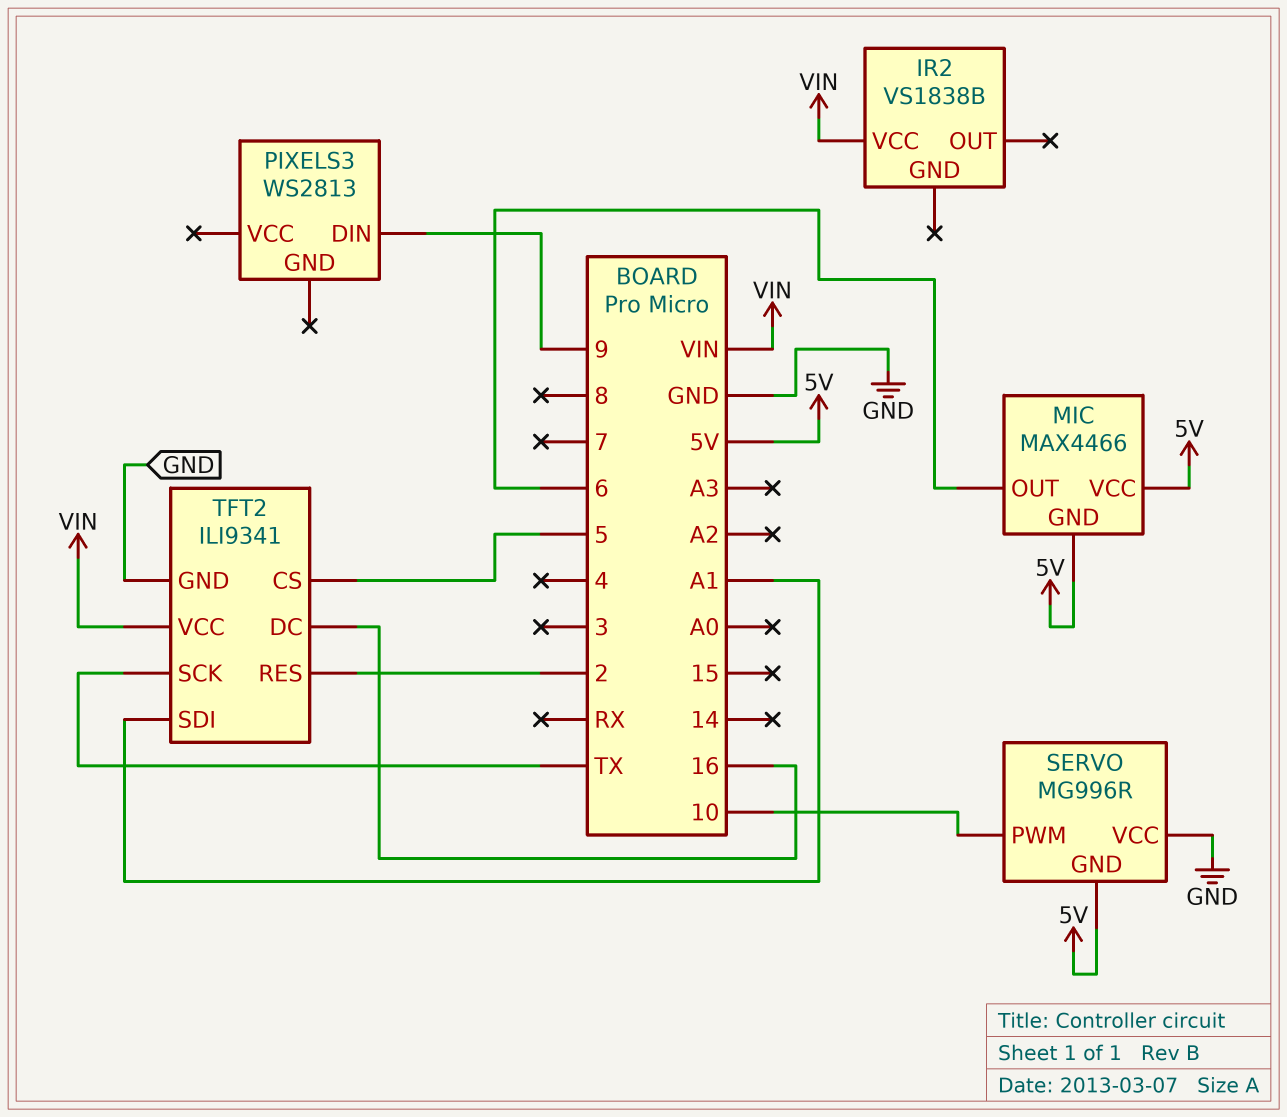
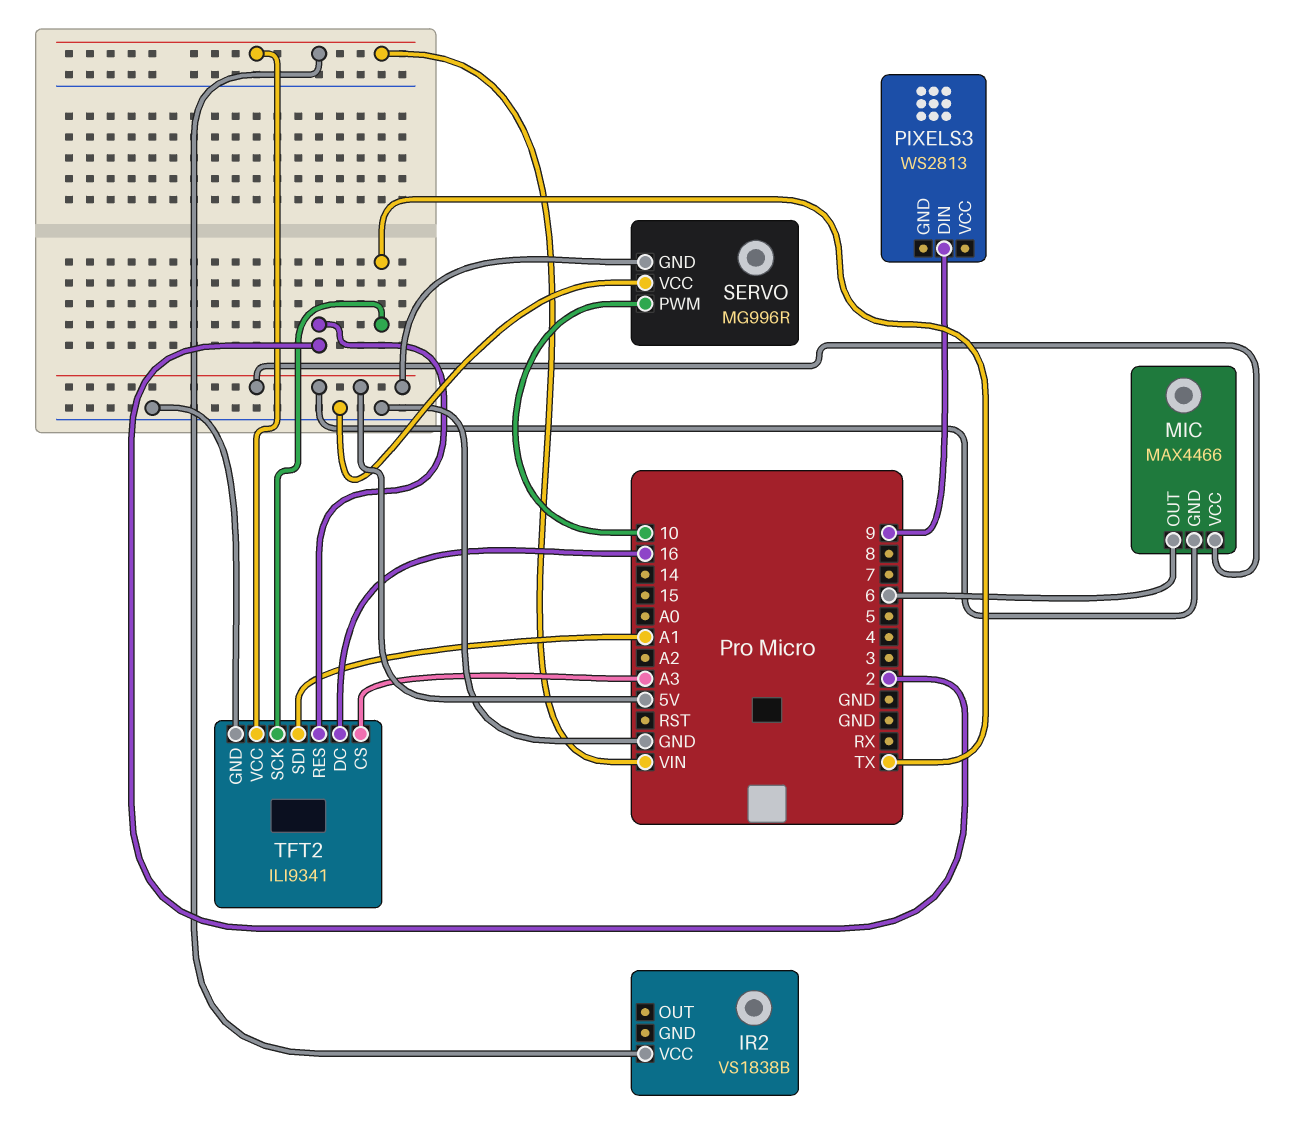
TFT2 pin CS: 5 -> A3

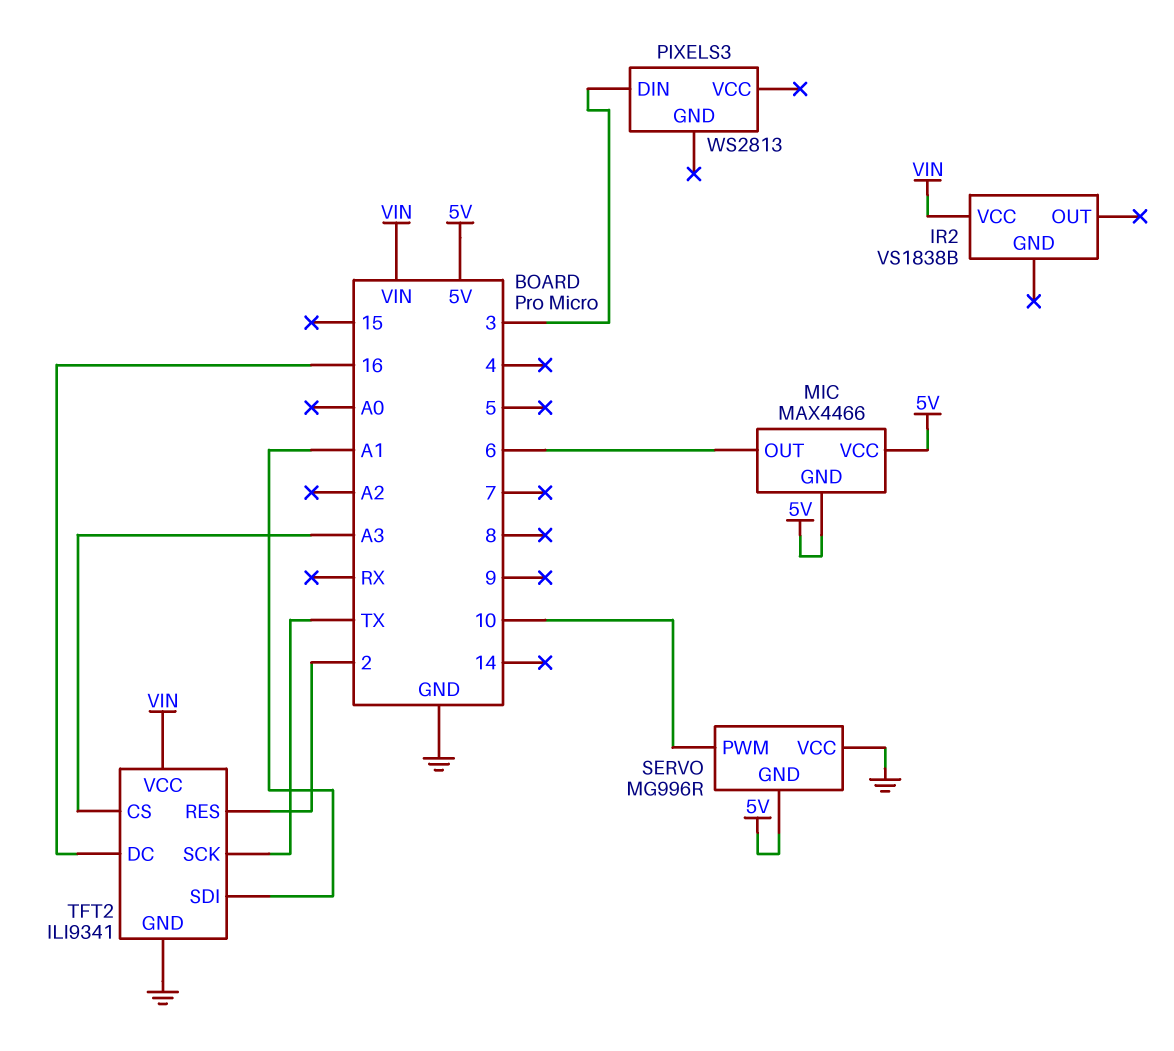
PIXELS3 pin DIN: 9 -> 3

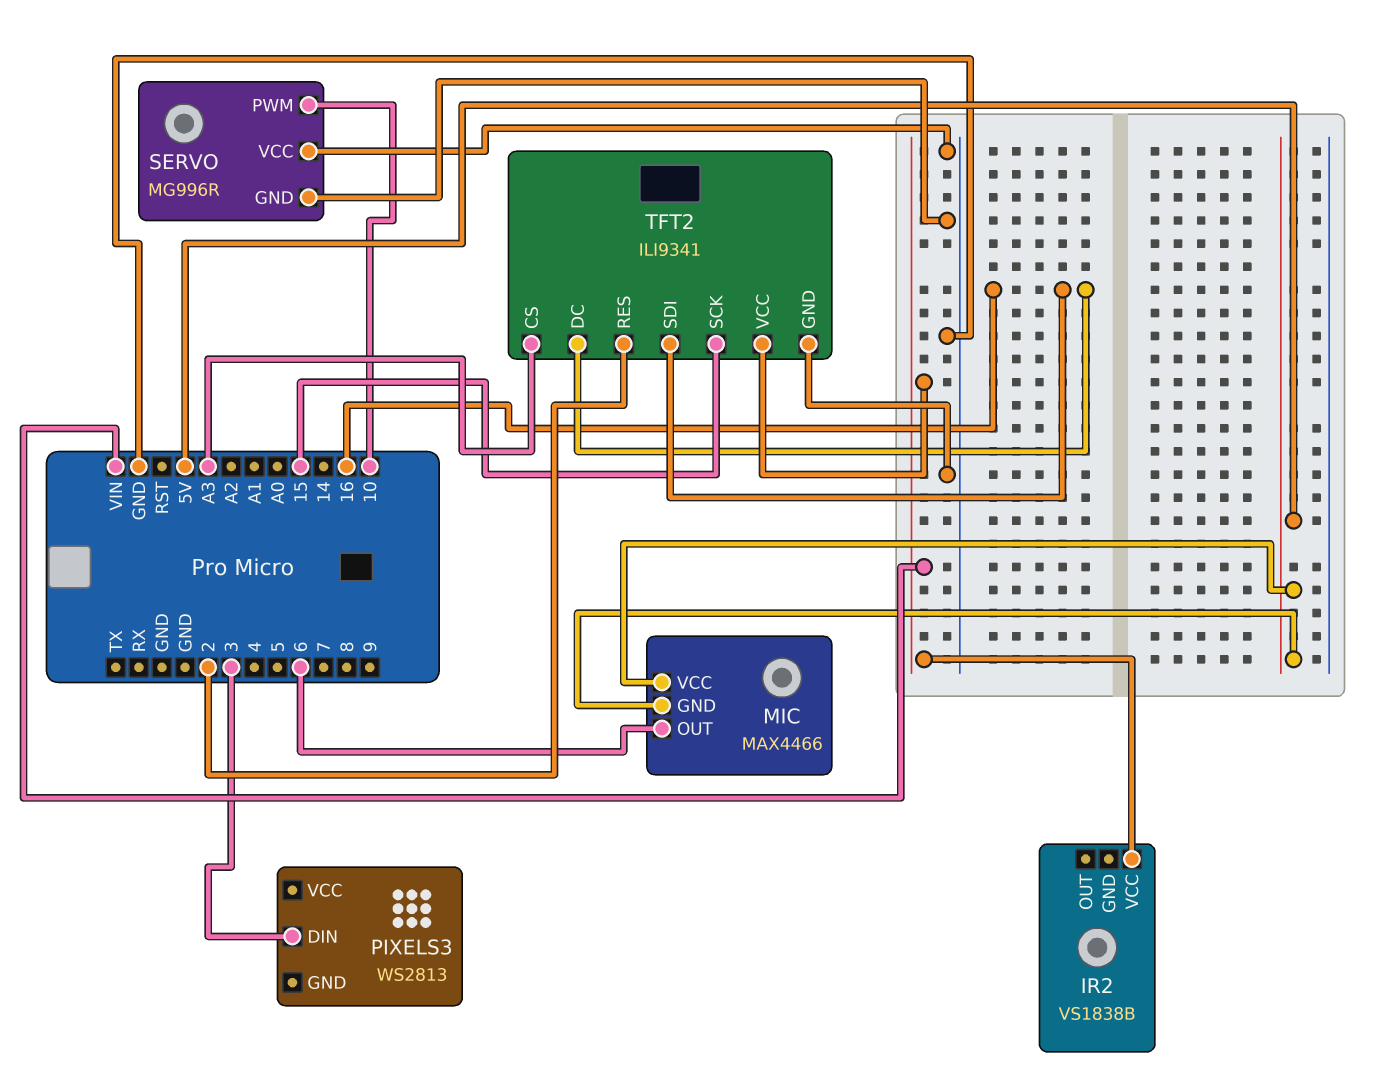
SERVO pin GND: 5V -> GND
TFT2 pin SCK: TX -> 15
TFT2 pin SDI: A1 -> 16

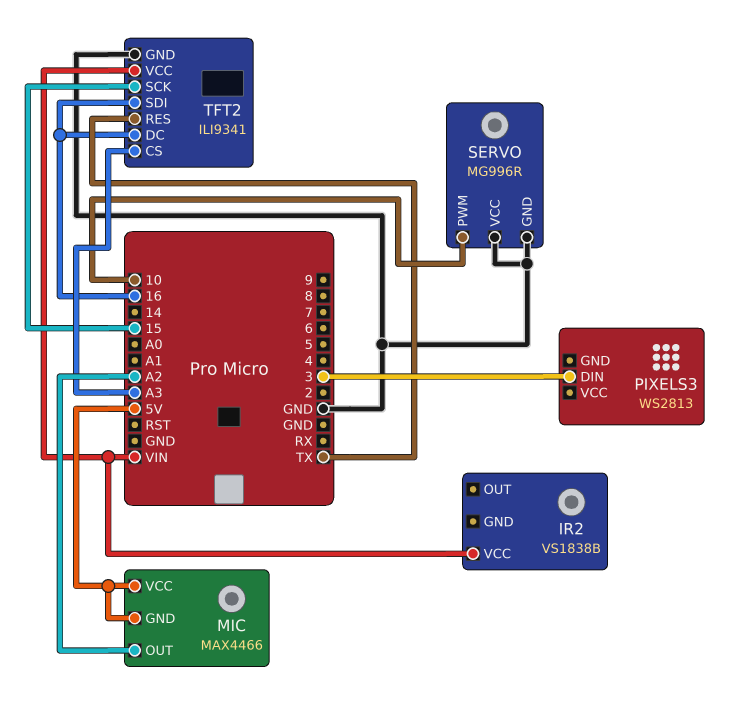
MIC pin OUT: 6 -> A2
TFT2 pin RES: 2 -> TX

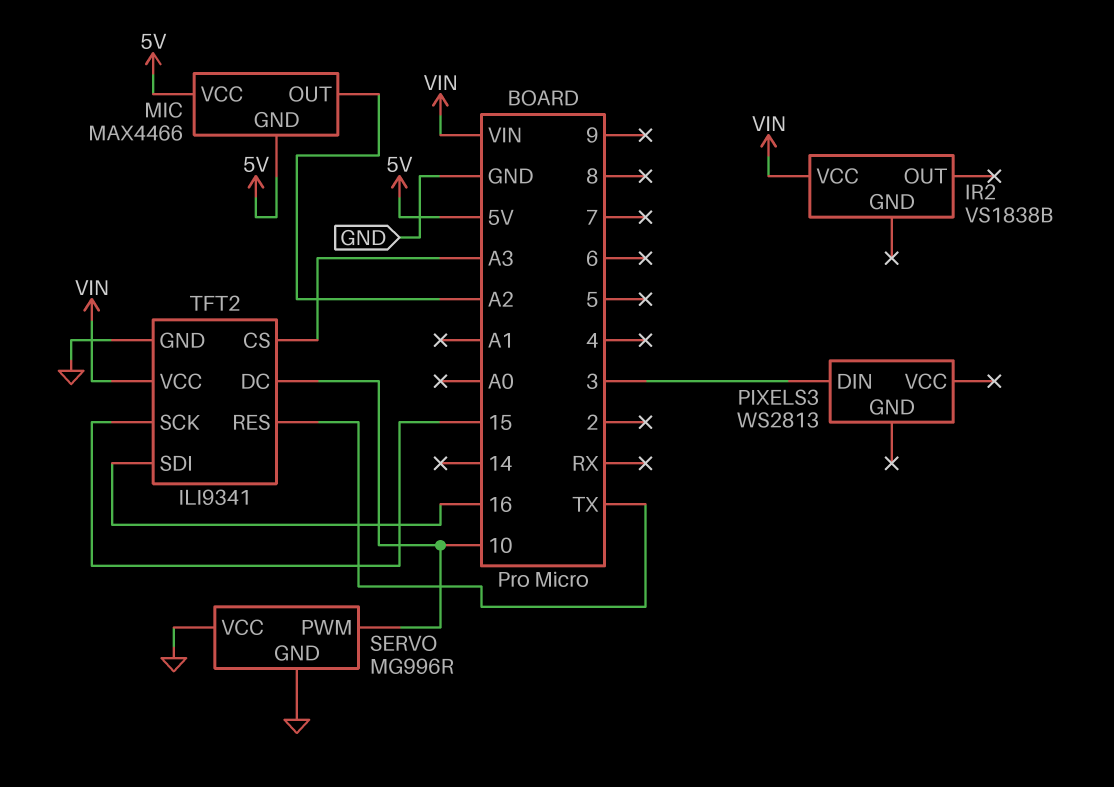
TFT2 pin DC: 16 -> 10

